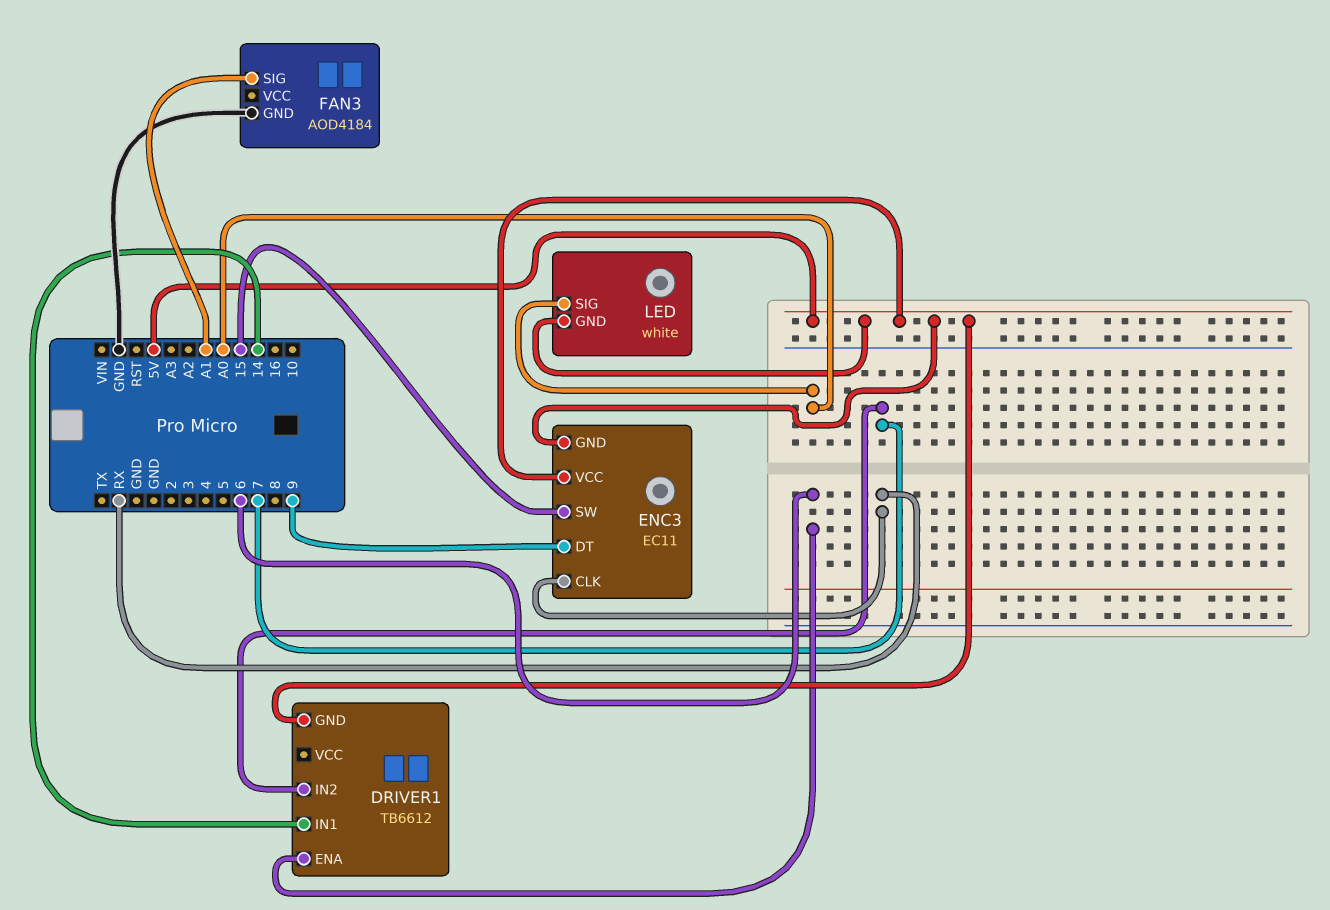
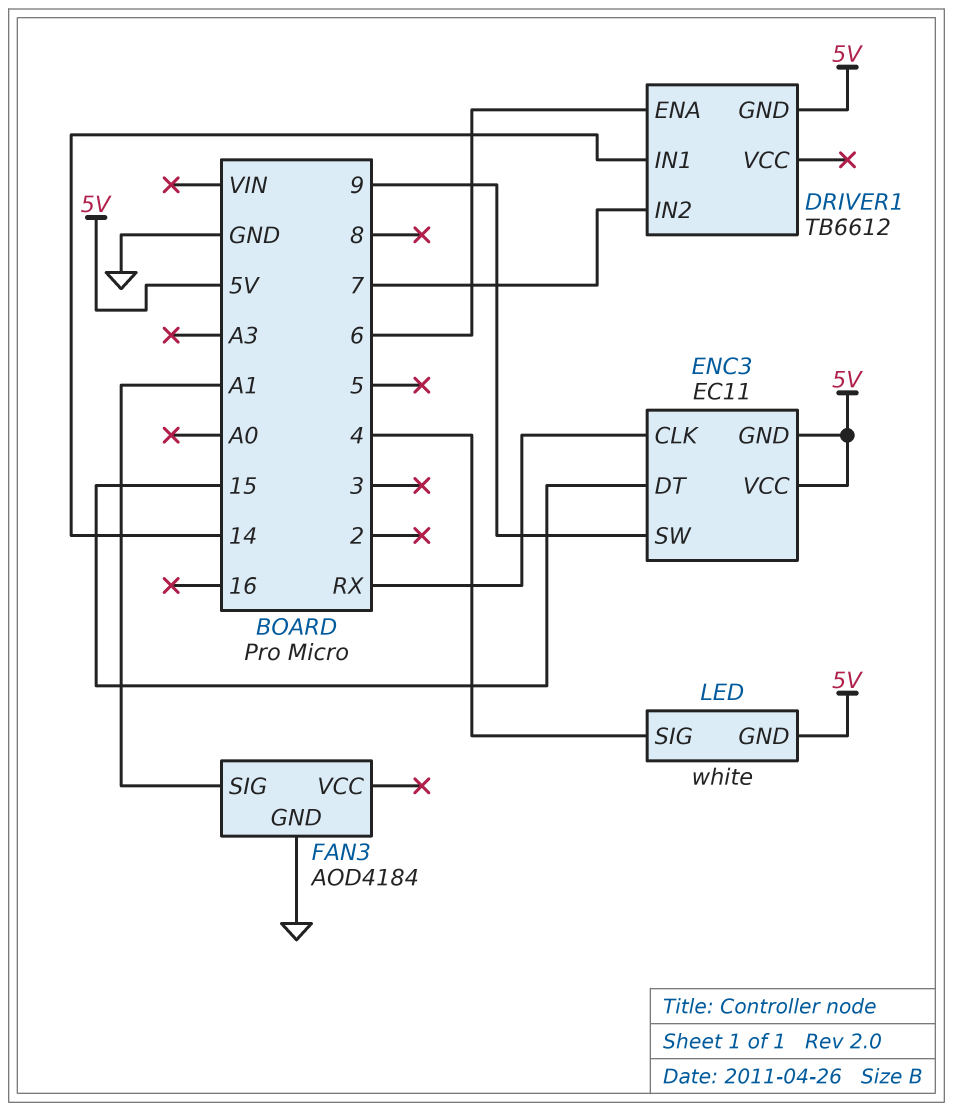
ENC3 pin DT: 9 -> 15
ENC3 pin SW: 15 -> 9
LED pin SIG: A0 -> 4

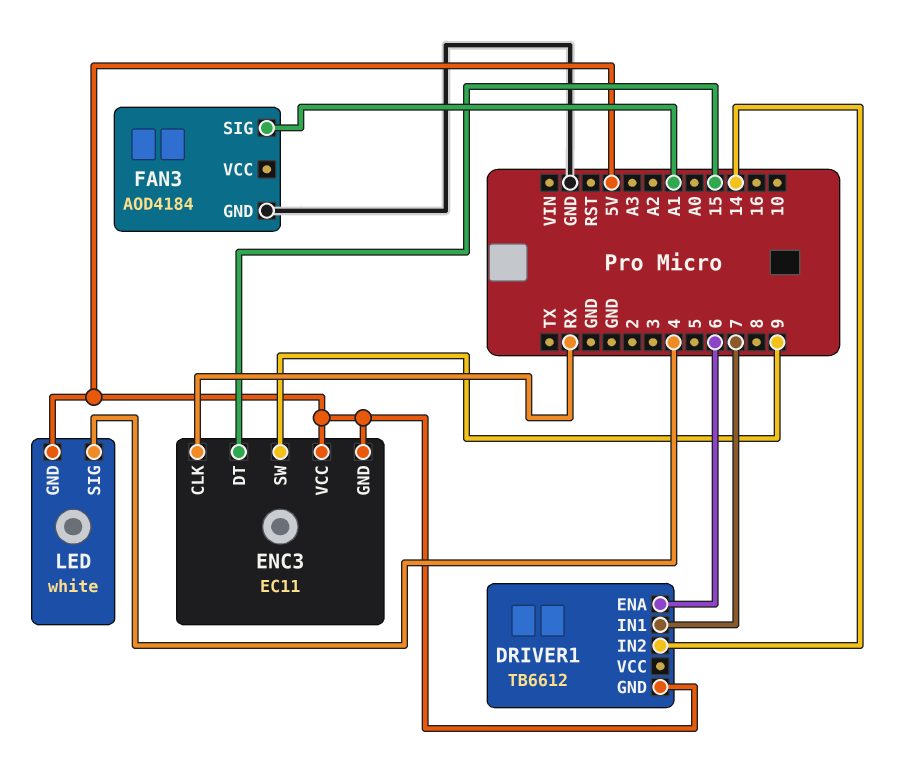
DRIVER1 pin IN1: 14 -> 7
DRIVER1 pin IN2: 7 -> 14

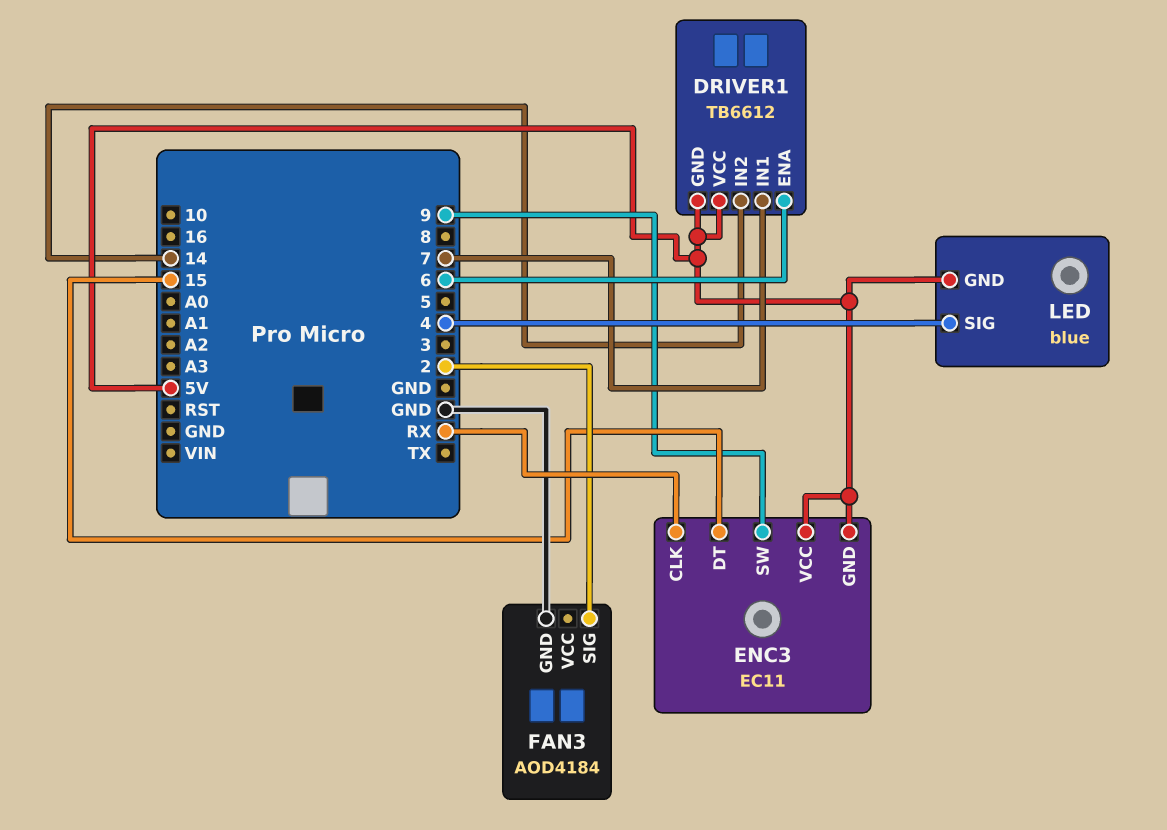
DRIVER1 pin VCC: none -> 5V
FAN3 pin SIG: A1 -> 2
LED: white -> blue

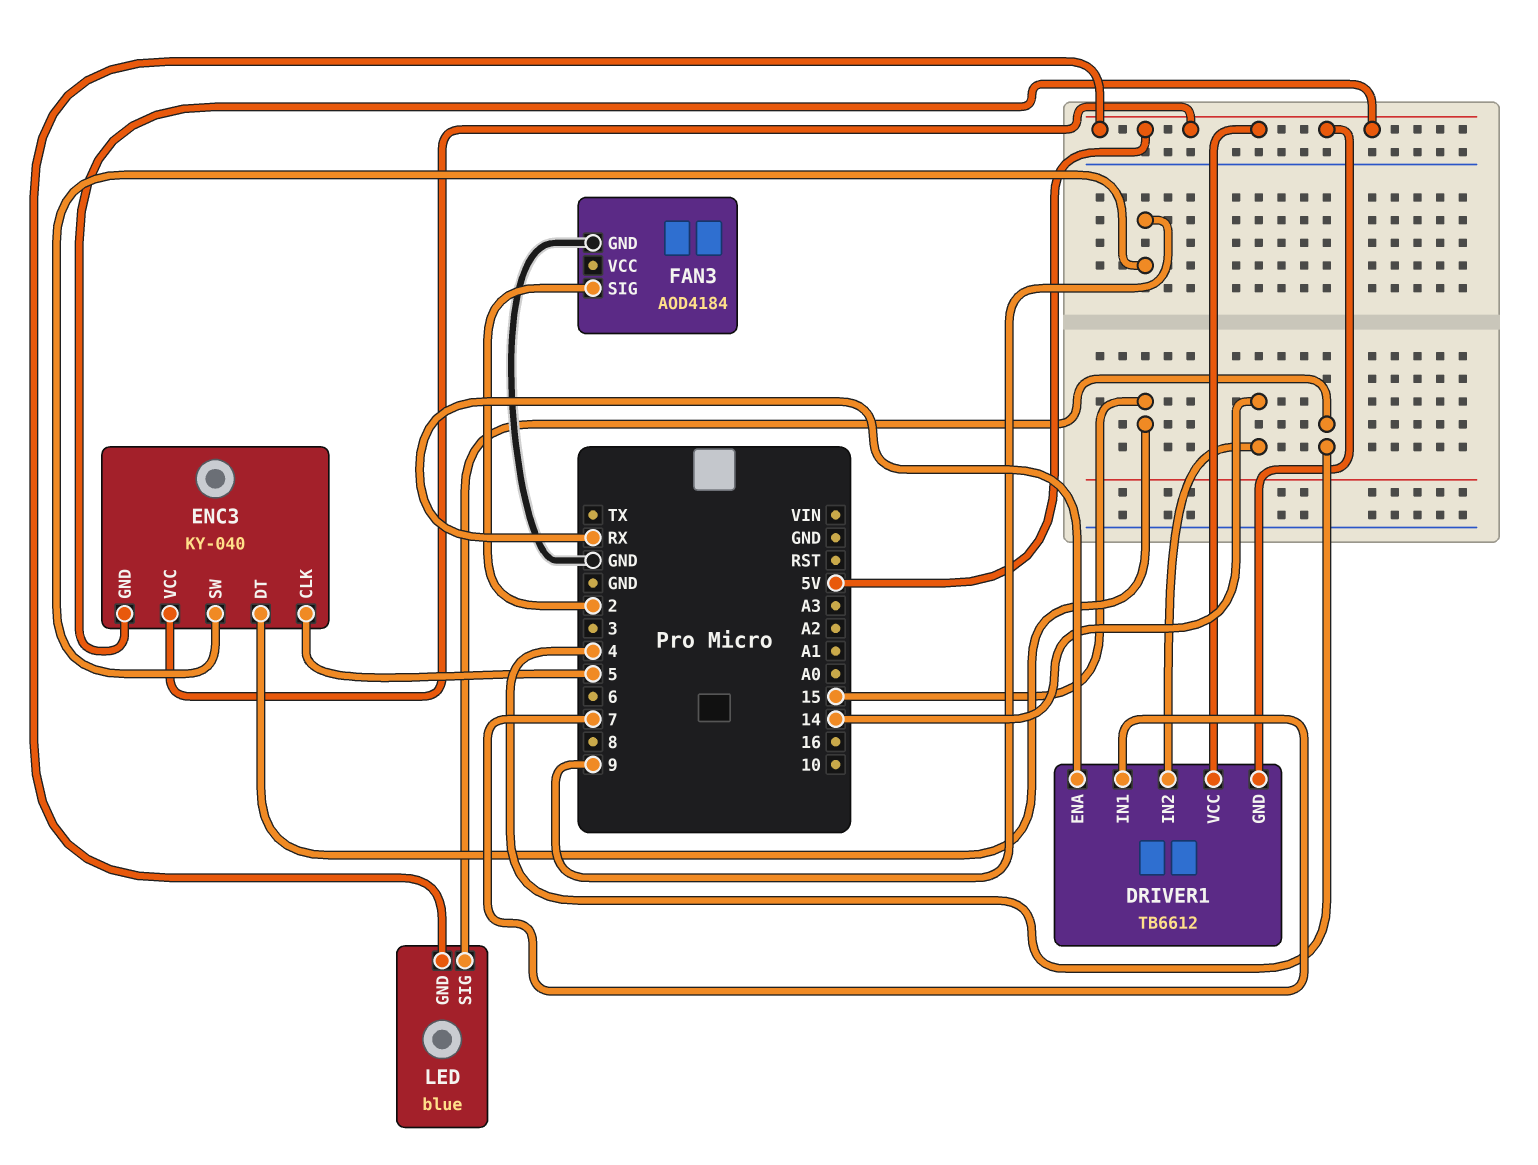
DRIVER1 pin ENA: 6 -> RX
ENC3: EC11 -> KY-040
ENC3 pin CLK: RX -> 5

